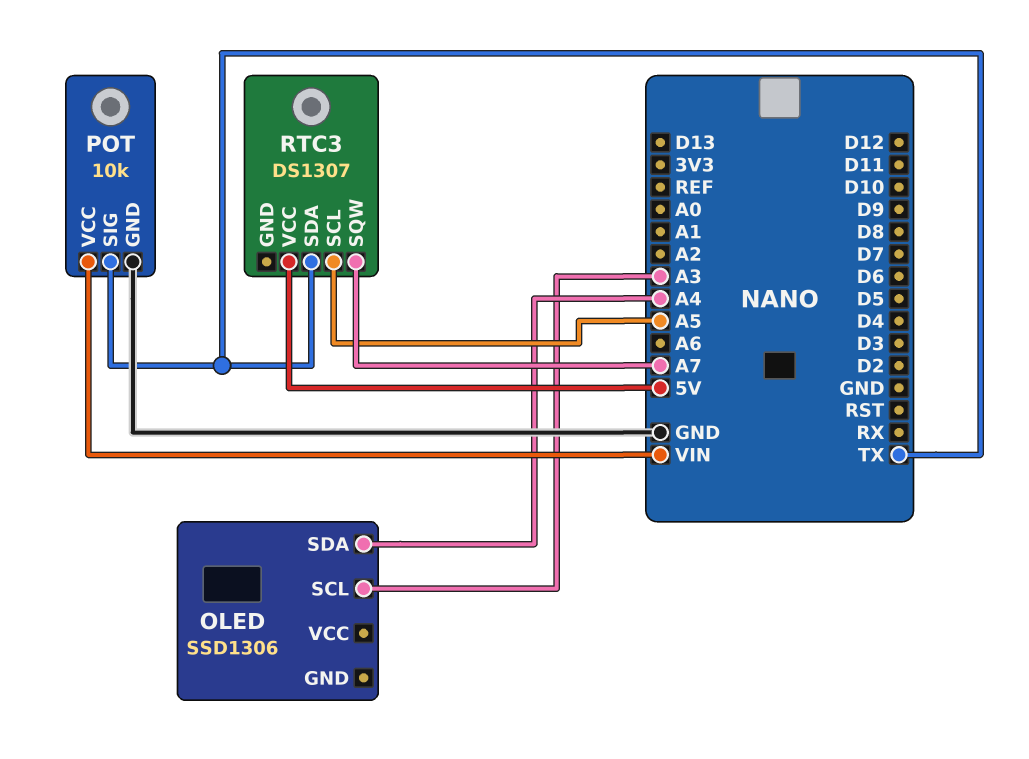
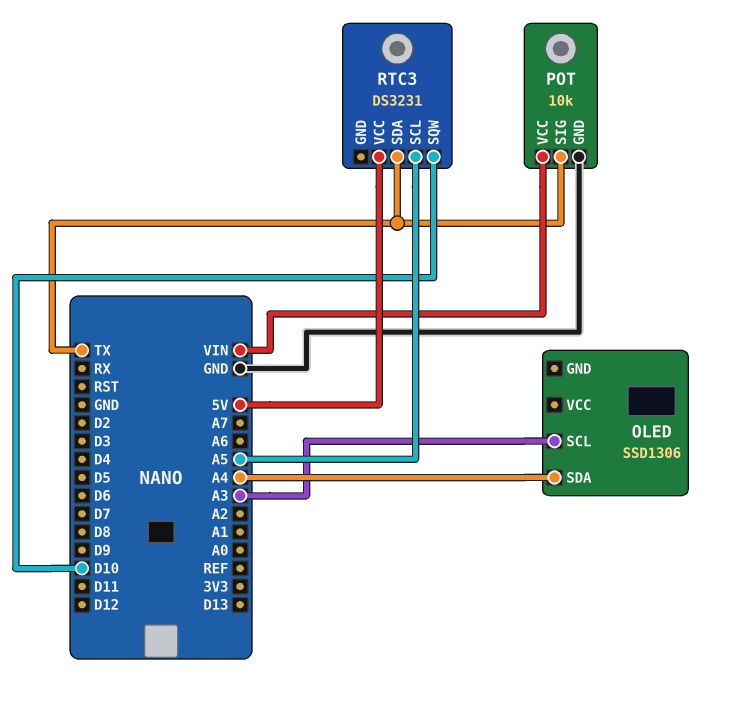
RTC3: DS1307 -> DS3231
RTC3 pin SQW: A7 -> D10

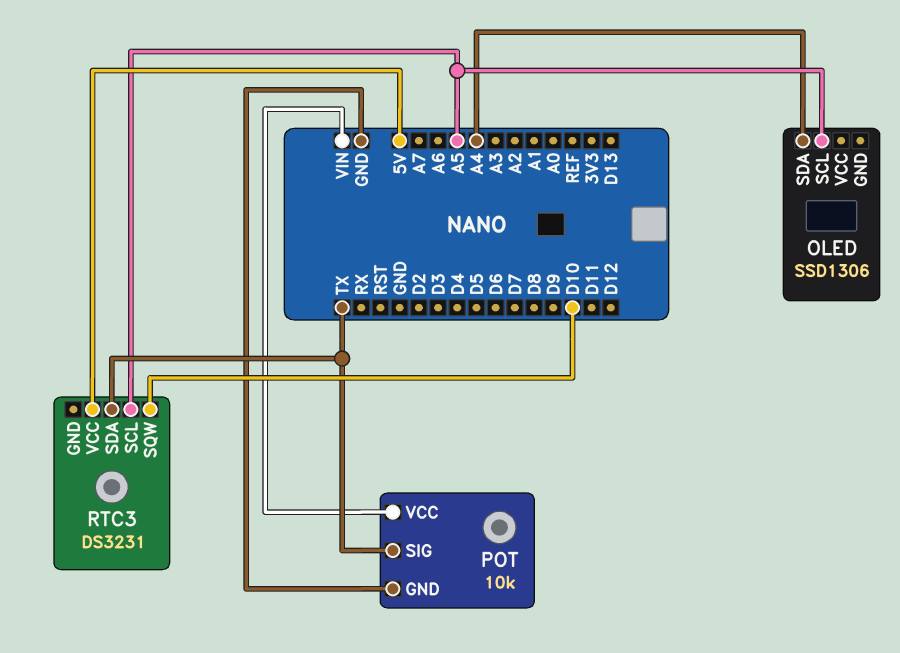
OLED pin SCL: A3 -> A5

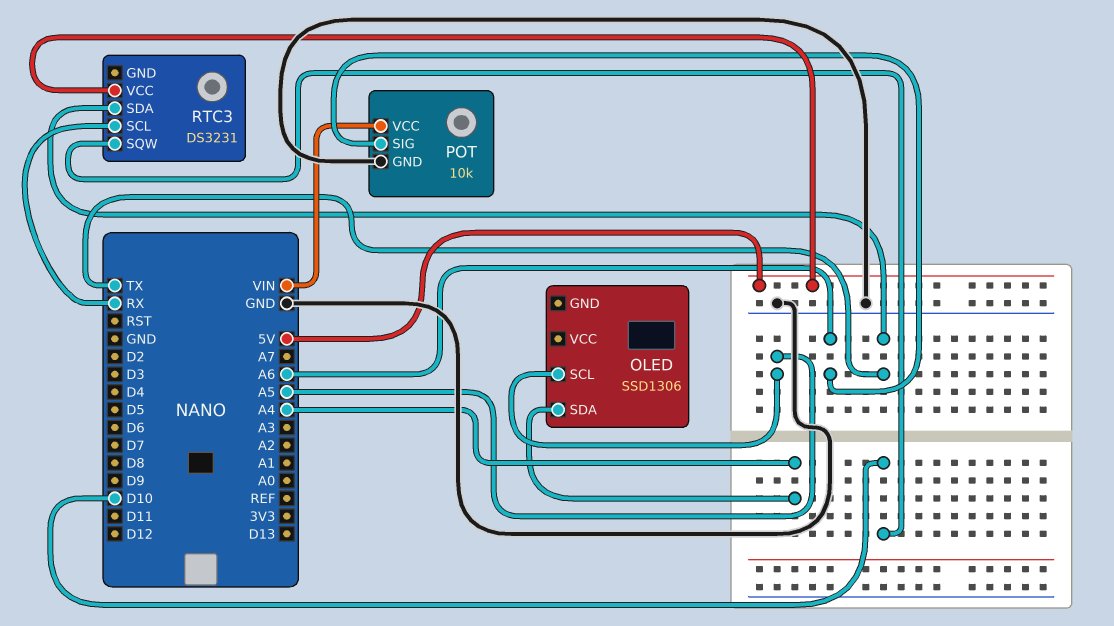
POT pin SIG: TX -> A6
RTC3 pin SCL: A5 -> RX

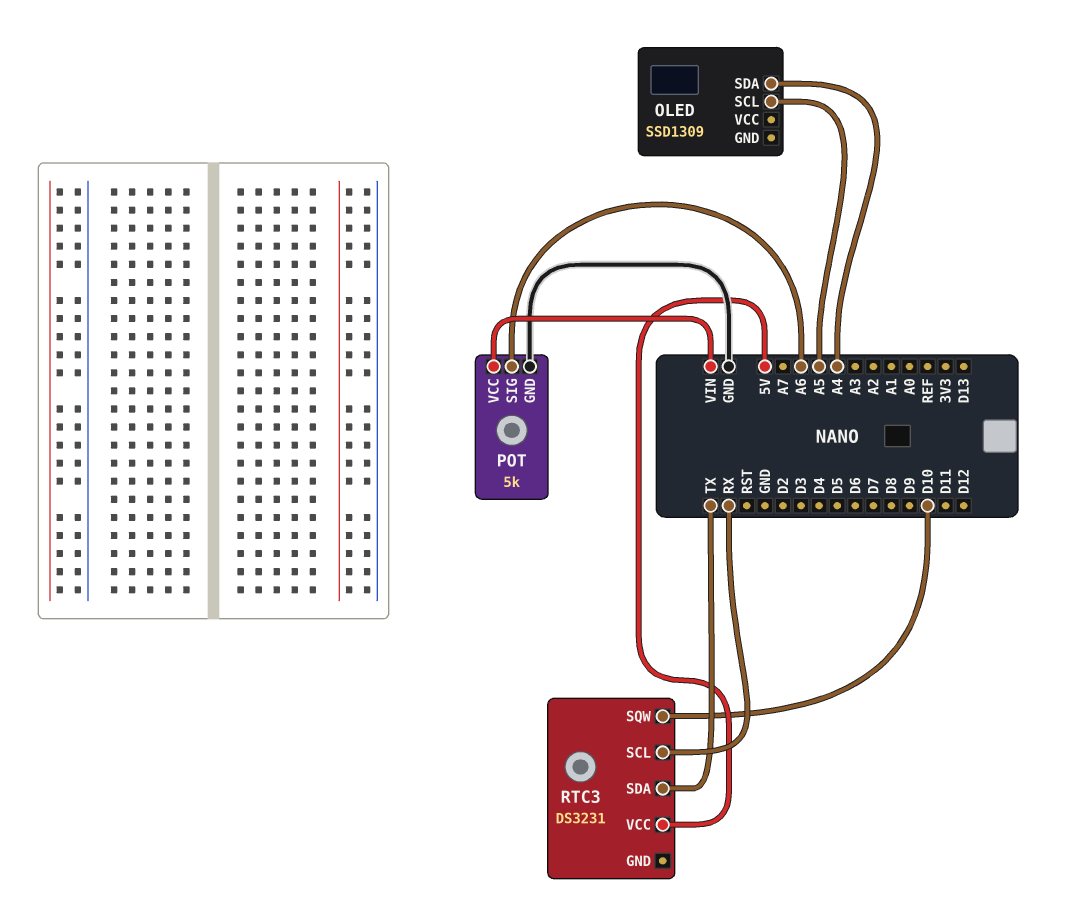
OLED: SSD1306 -> SSD1309
POT: 10k -> 5k

